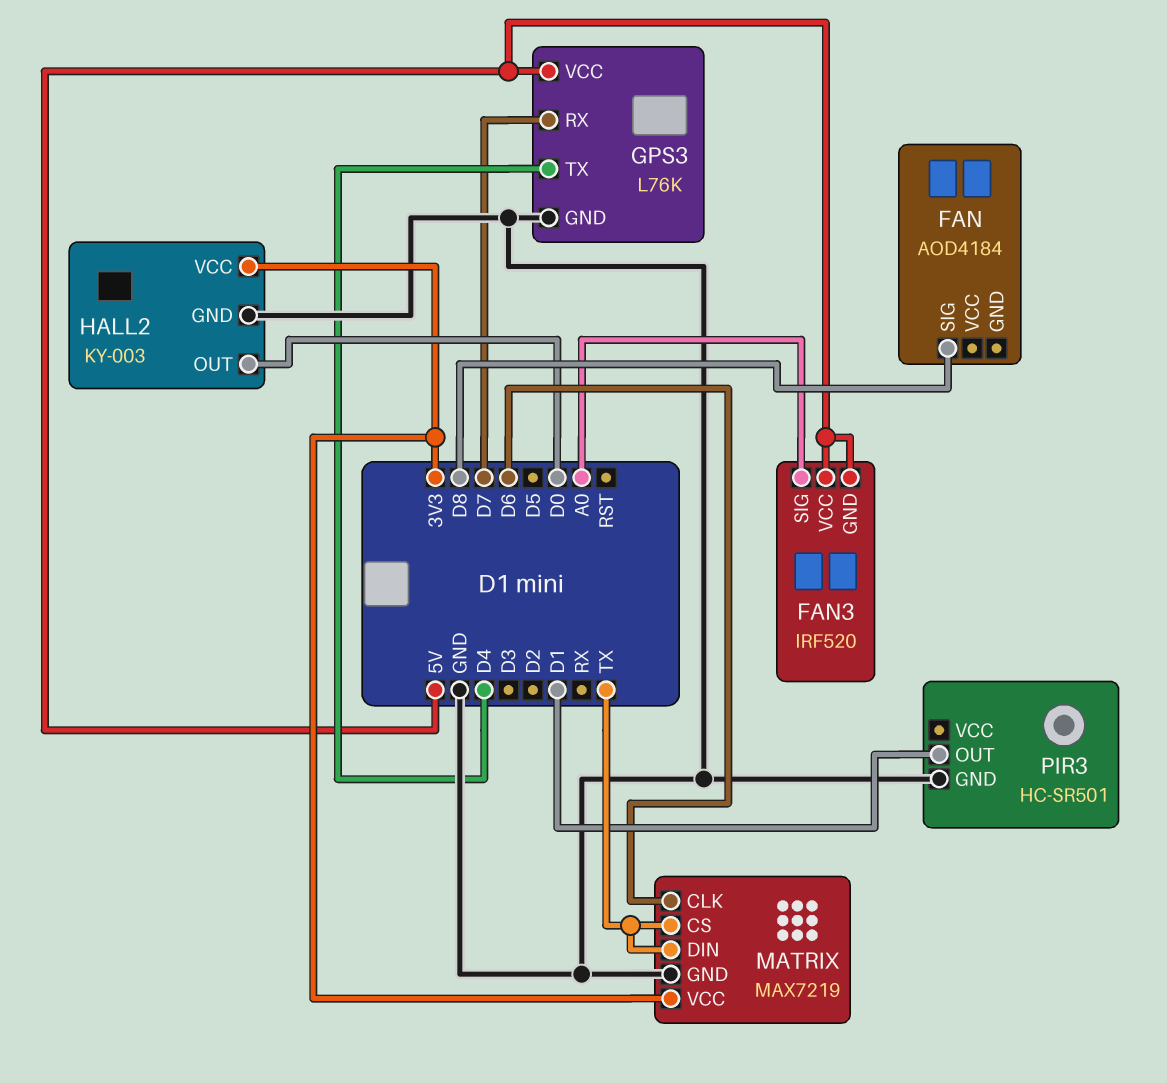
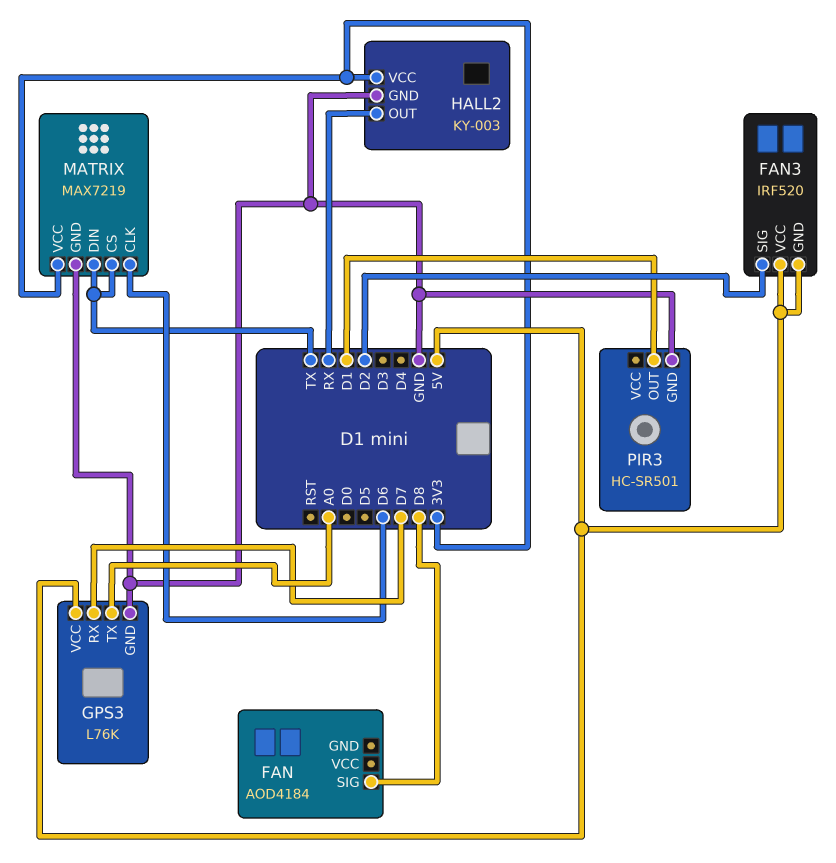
FAN3 pin SIG: A0 -> D2
GPS3 pin TX: D4 -> A0
HALL2 pin OUT: D0 -> RX

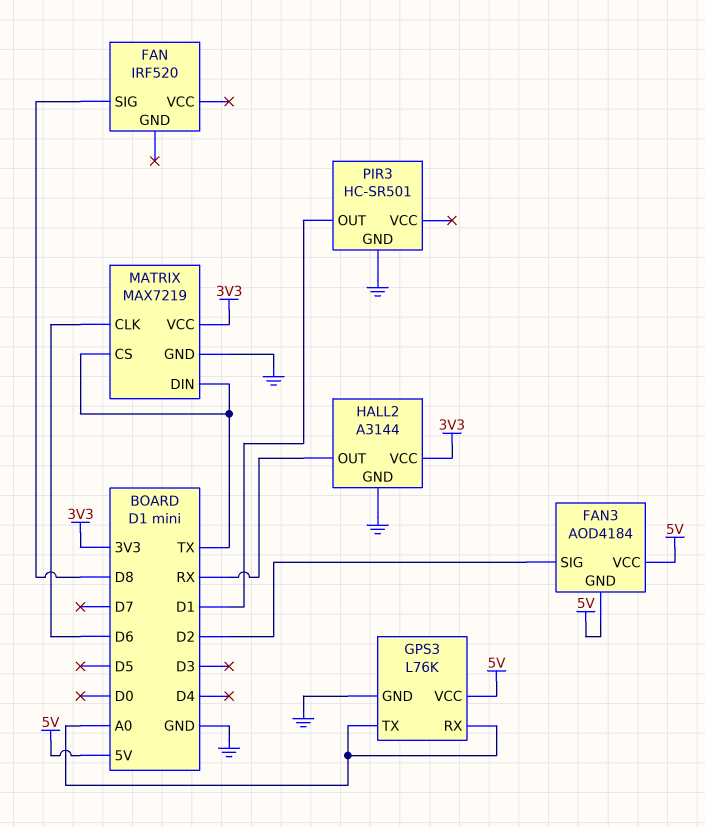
FAN: AOD4184 -> IRF520
FAN3: IRF520 -> AOD4184
GPS3 pin RX: D7 -> A0
HALL2: KY-003 -> A3144

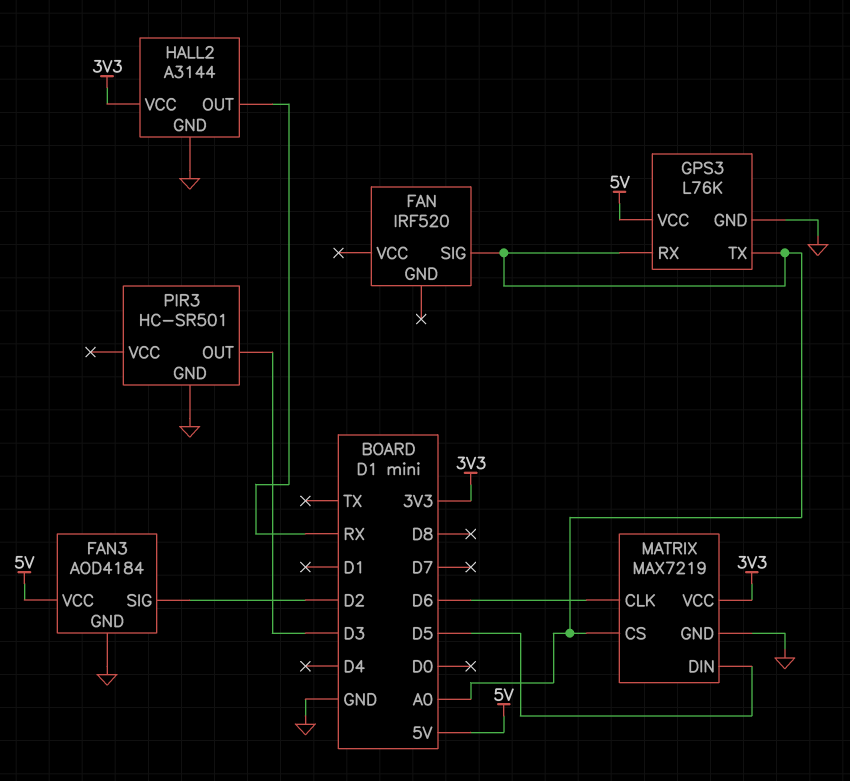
FAN pin SIG: D8 -> A0
FAN3 pin GND: 5V -> GND
MATRIX pin CS: TX -> A0
MATRIX pin DIN: TX -> D5
PIR3 pin OUT: D1 -> D3

